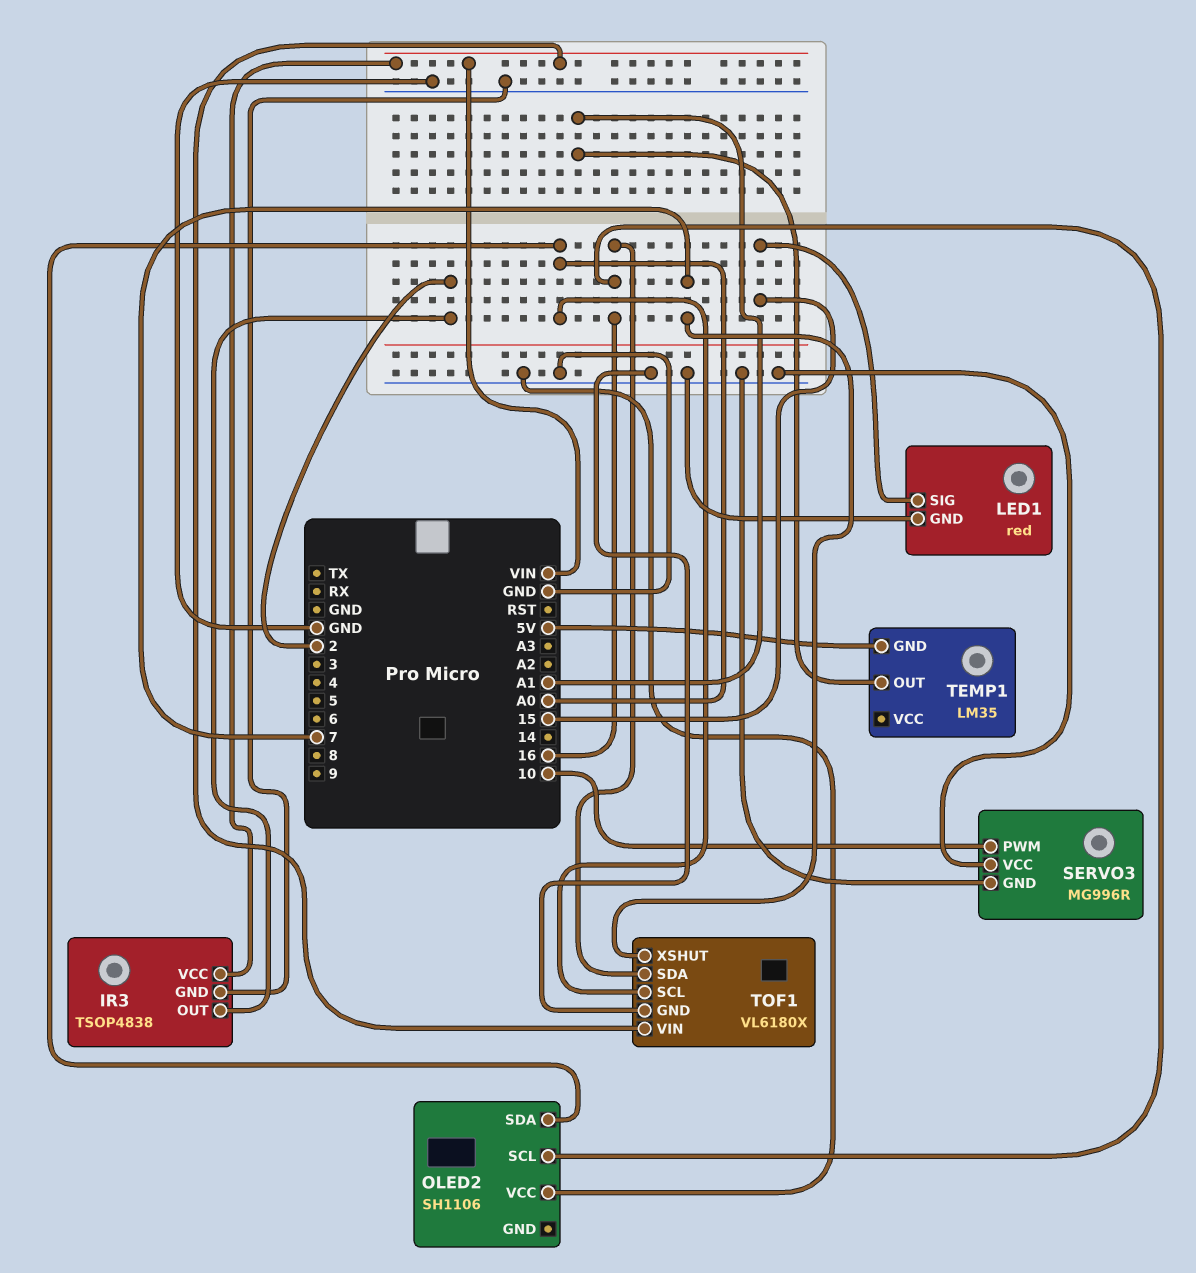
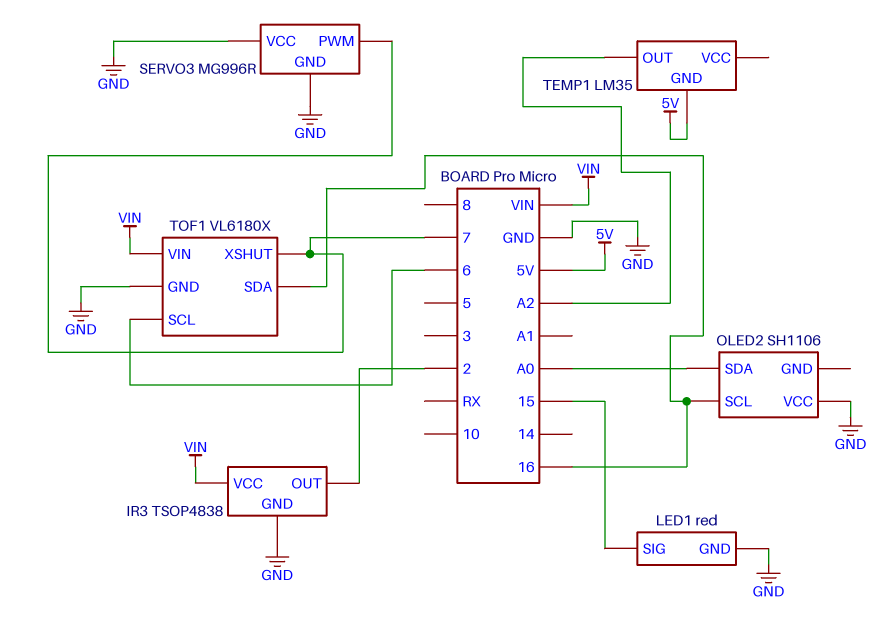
SERVO3 pin PWM: 10 -> 7
TEMP1 pin OUT: A1 -> A2
TOF1 pin SCL: A0 -> 6

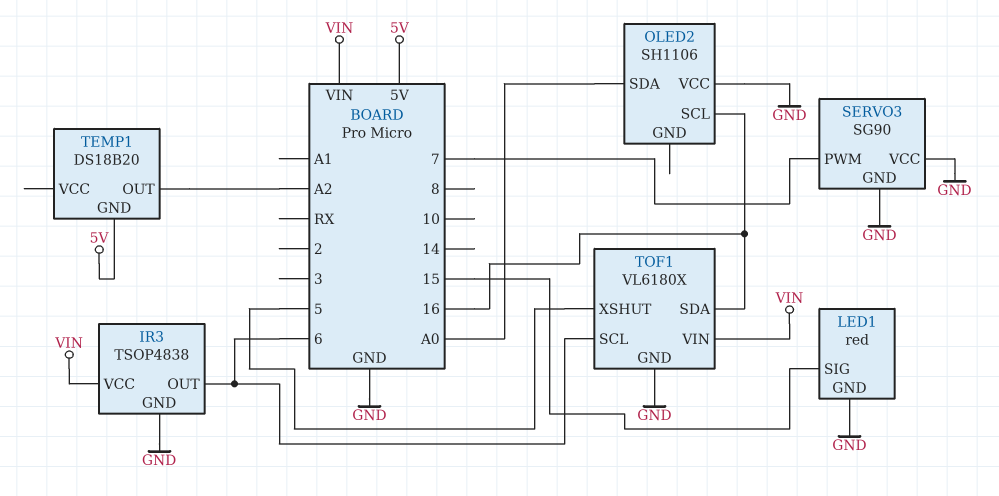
IR3 pin OUT: 2 -> 6
SERVO3: MG996R -> SG90
TEMP1: LM35 -> DS18B20
TOF1 pin XSHUT: 7 -> 5

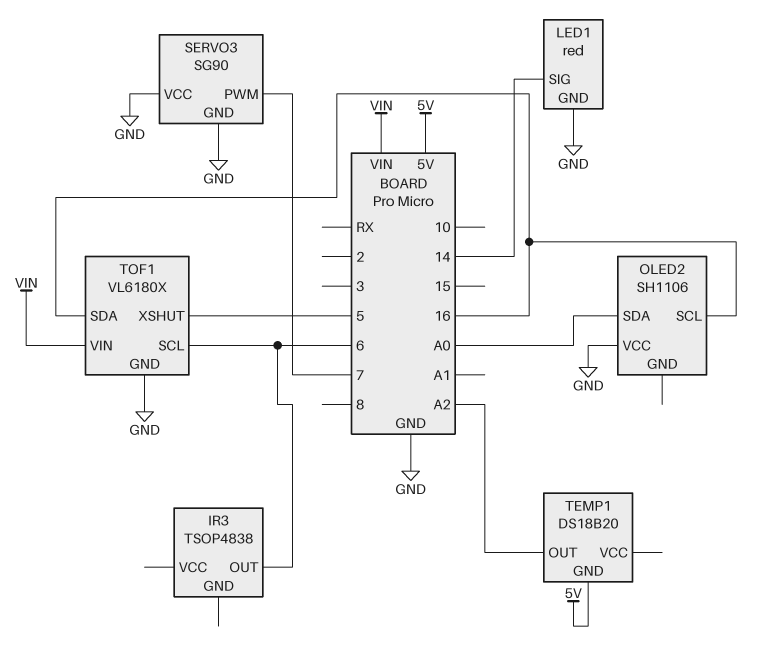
IR3 pin GND: GND -> none
IR3 pin VCC: VIN -> none
LED1 pin SIG: 15 -> 14

